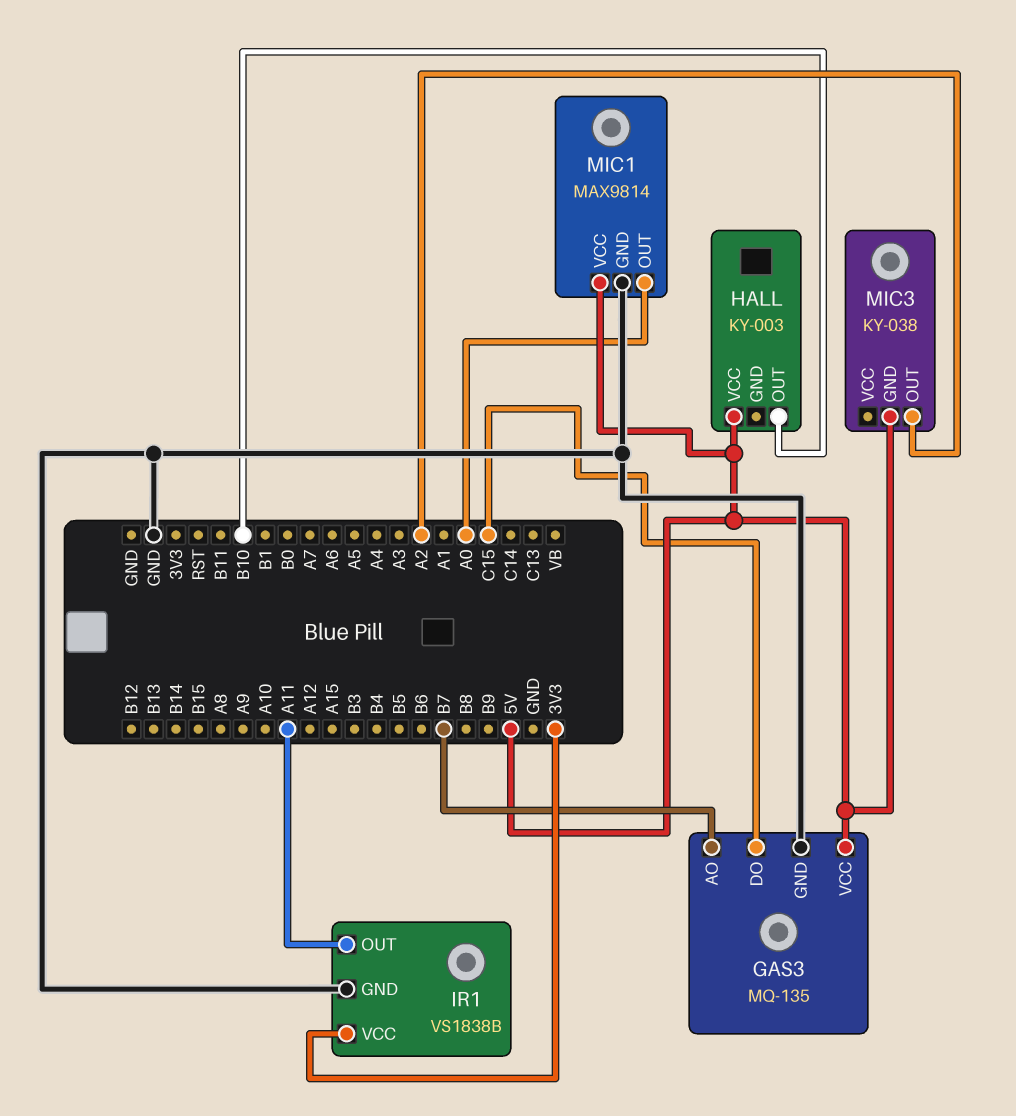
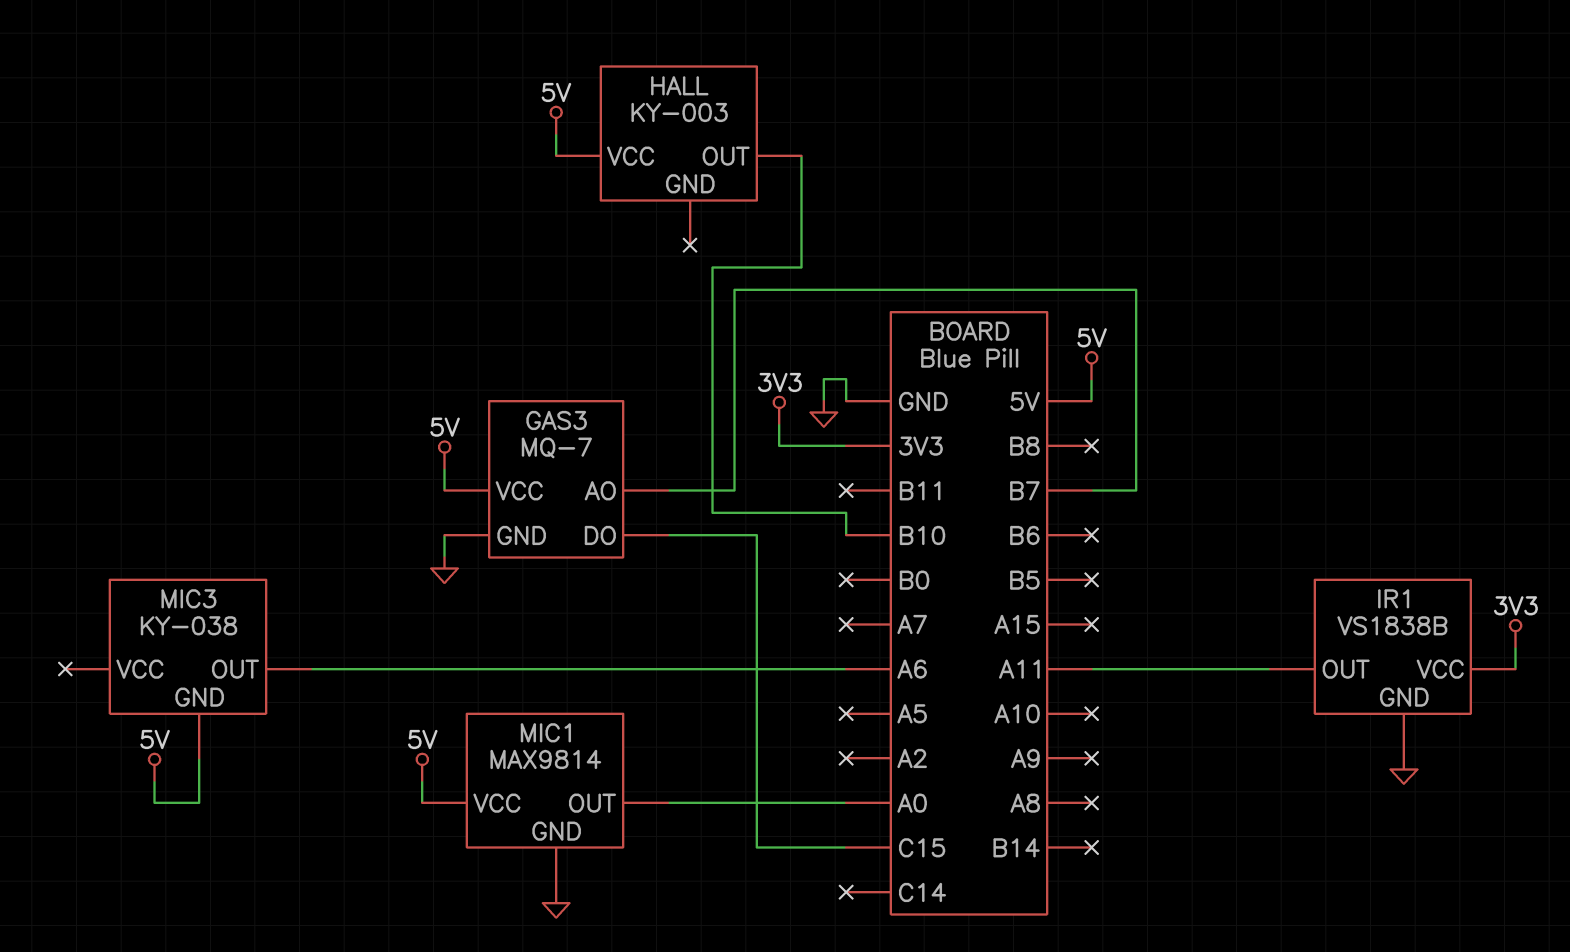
GAS3: MQ-135 -> MQ-7
MIC3 pin OUT: A2 -> A6

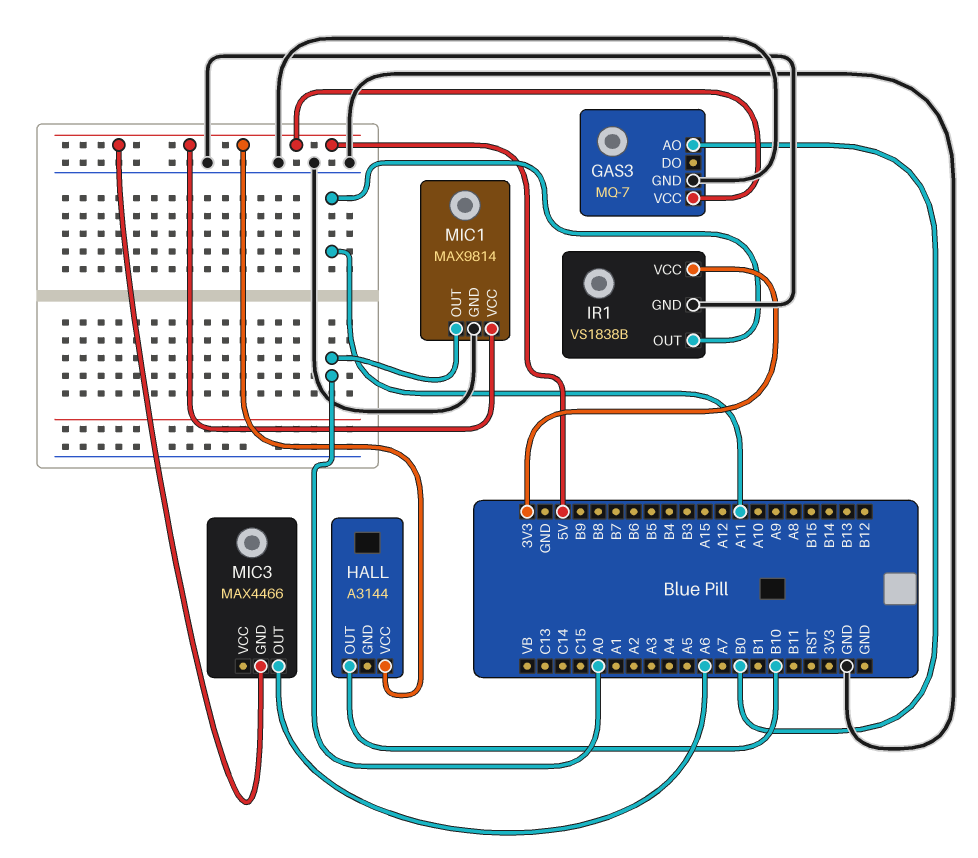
GAS3 pin AO: B7 -> B0
GAS3 pin DO: C15 -> none
HALL: KY-003 -> A3144
MIC3: KY-038 -> MAX4466

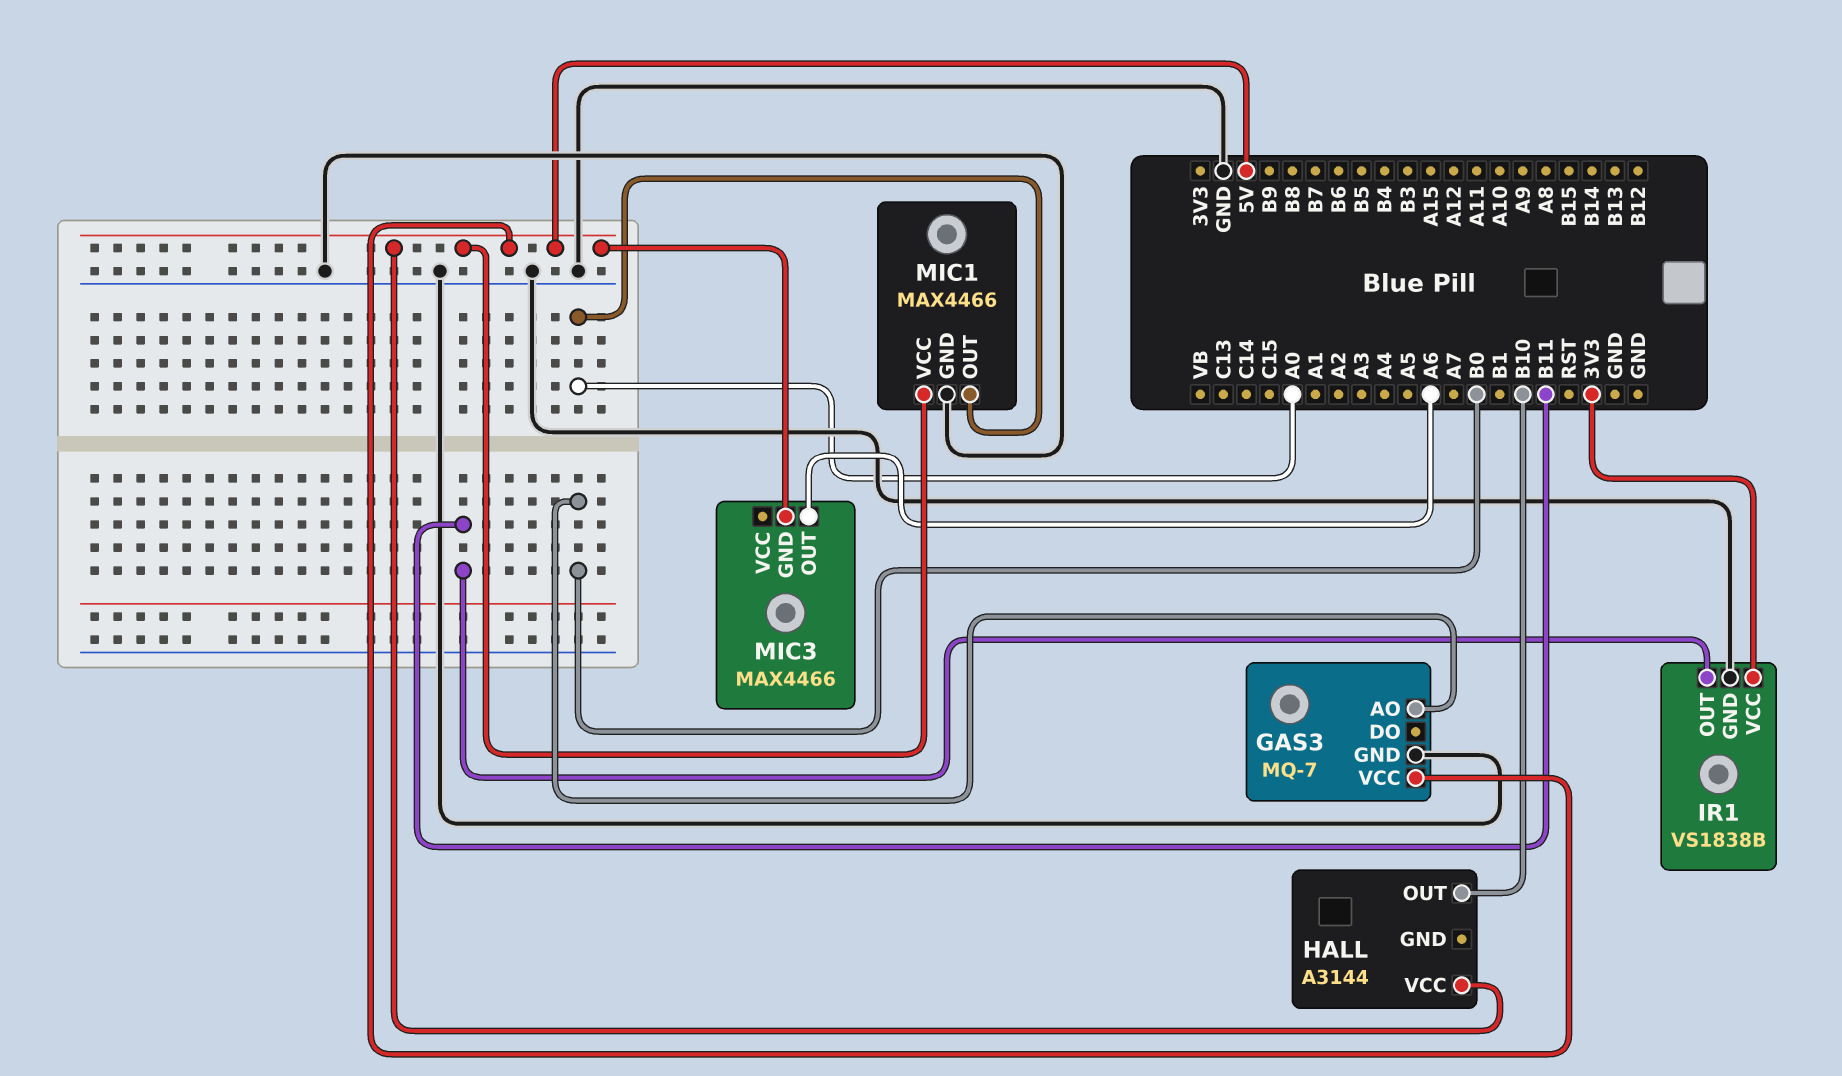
IR1 pin OUT: A11 -> B11
MIC1: MAX9814 -> MAX4466

